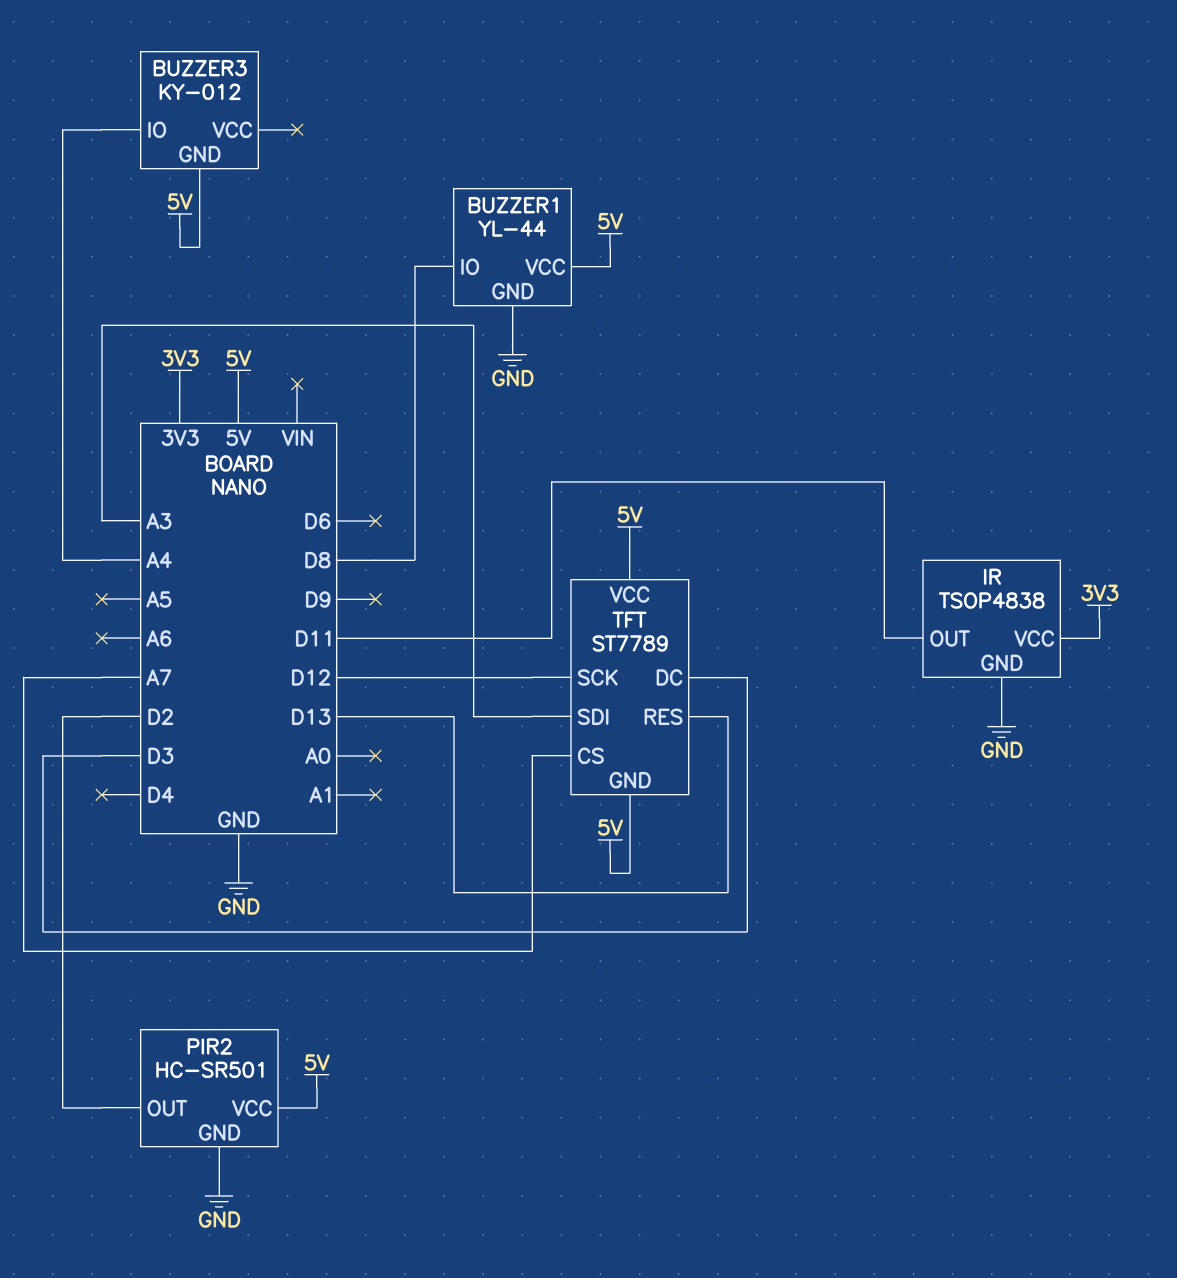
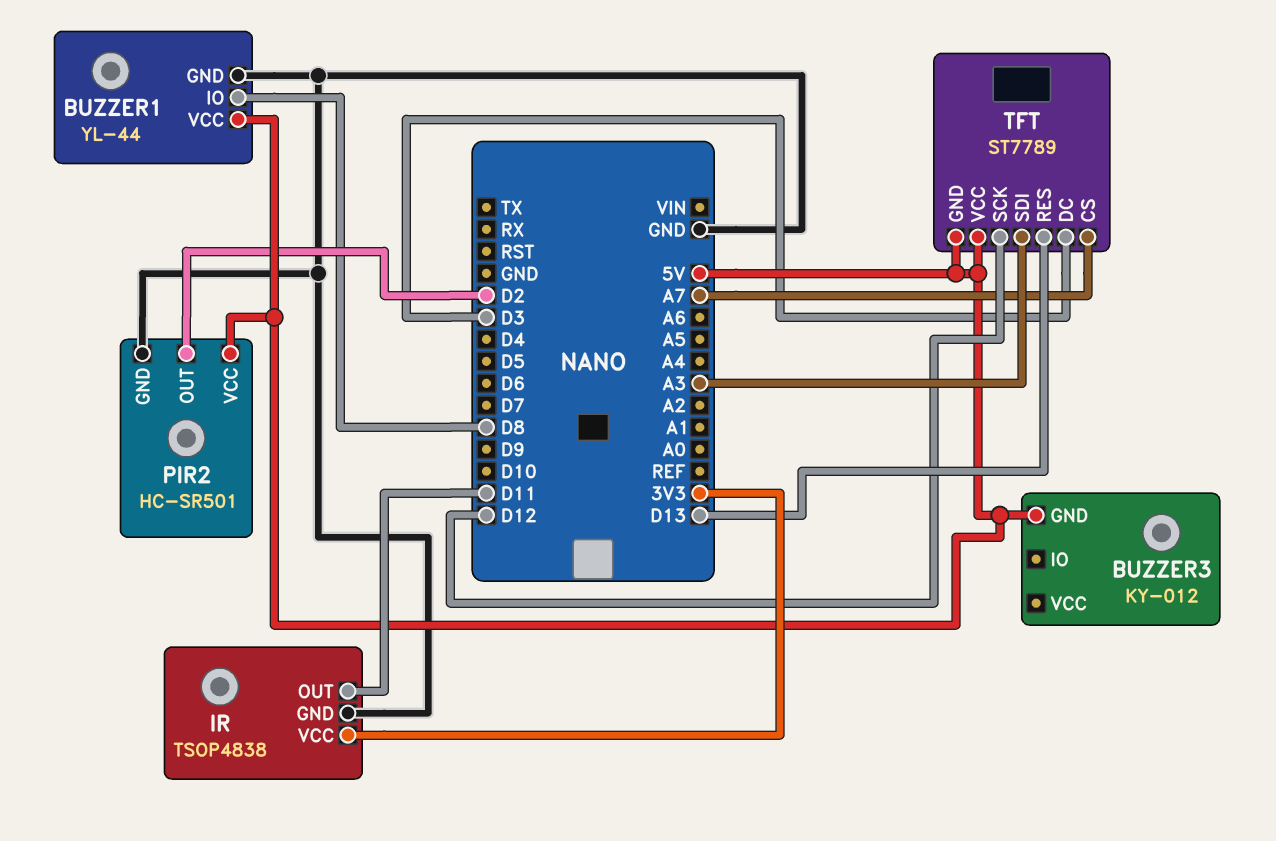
BUZZER3 pin IO: A4 -> none

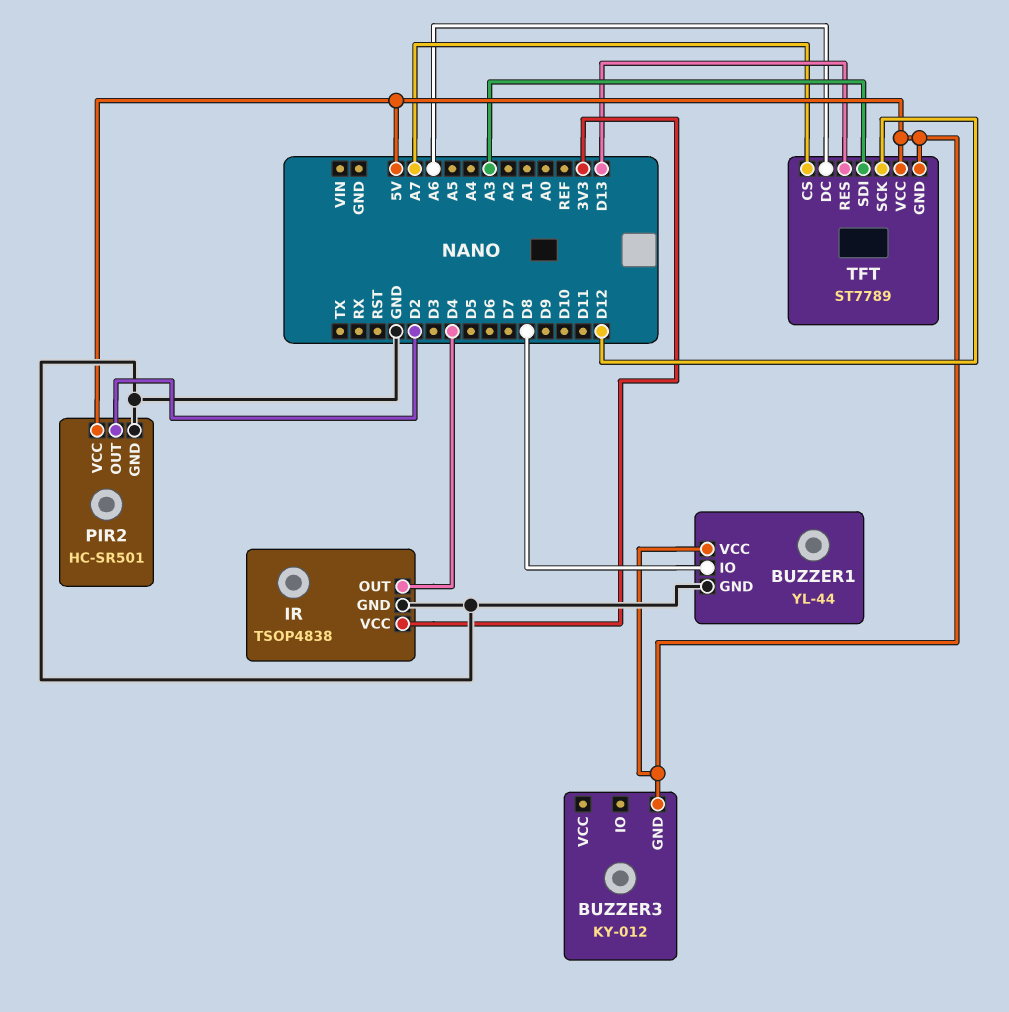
IR pin OUT: D11 -> D4
TFT pin DC: D3 -> A6

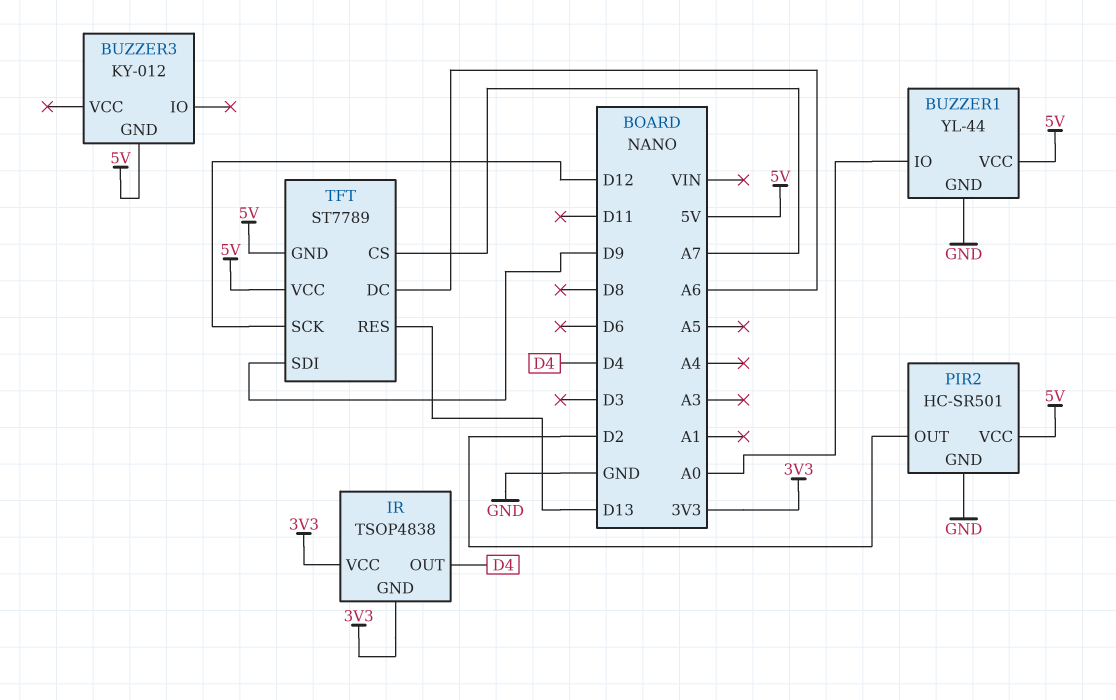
BUZZER1 pin IO: D8 -> A0
IR pin GND: GND -> 3V3
TFT pin SDI: A3 -> D9

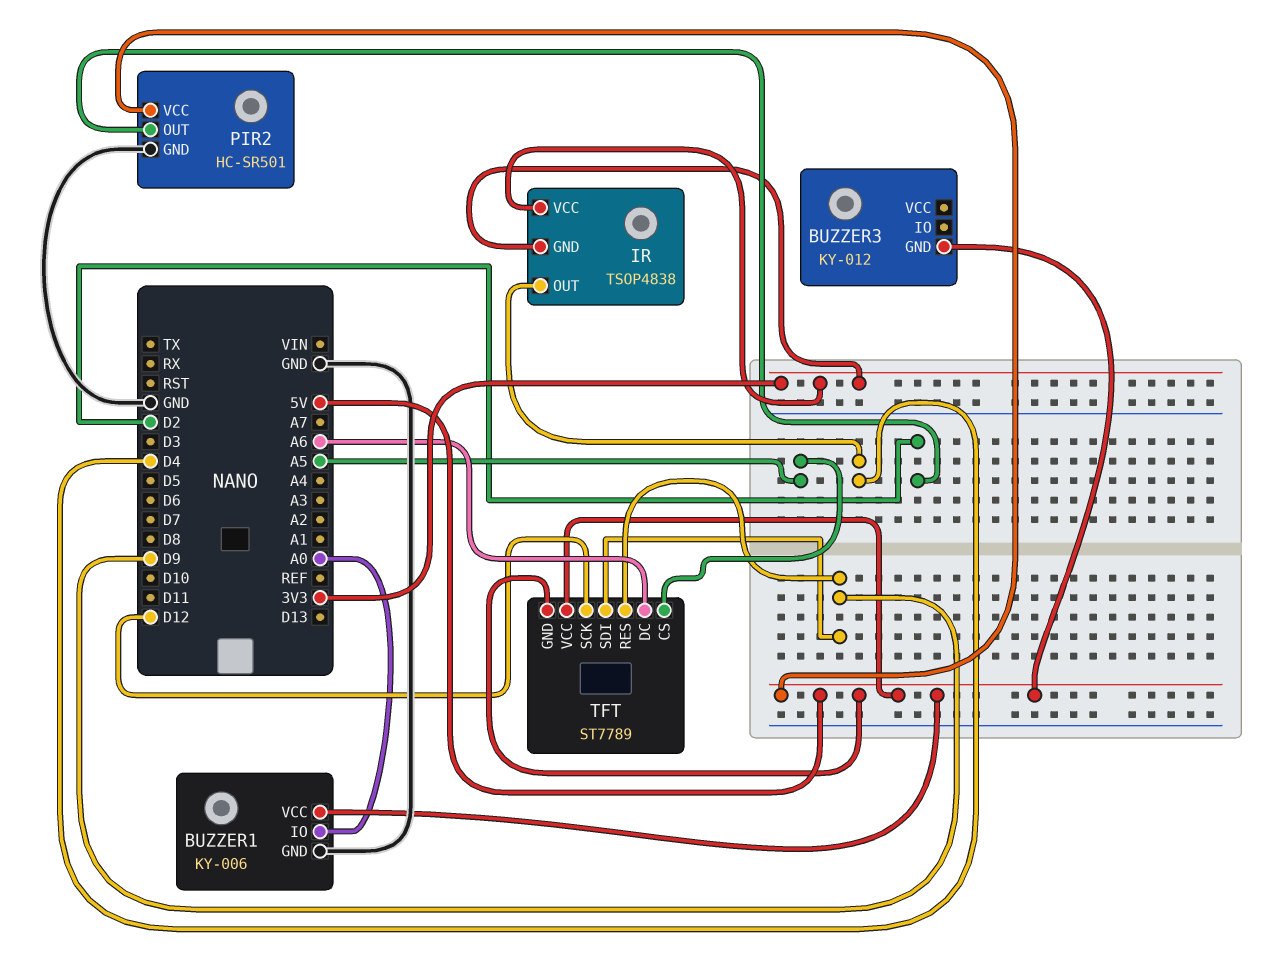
BUZZER1: YL-44 -> KY-006
TFT pin CS: A7 -> A5
TFT pin RES: D13 -> D9

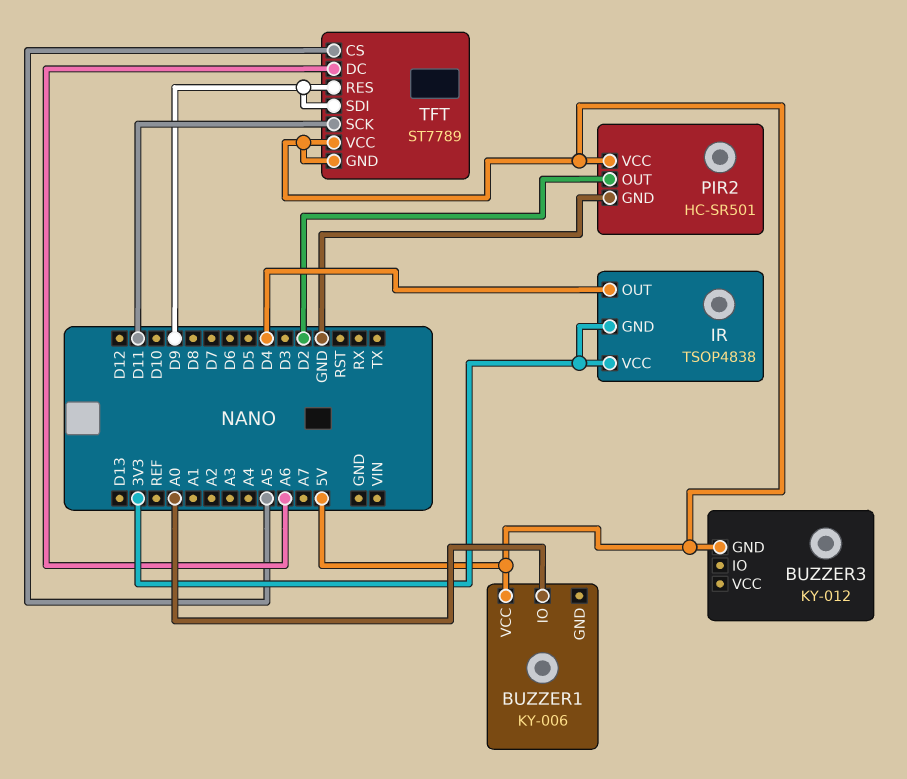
BUZZER1 pin GND: GND -> none
TFT pin SCK: D12 -> D11

